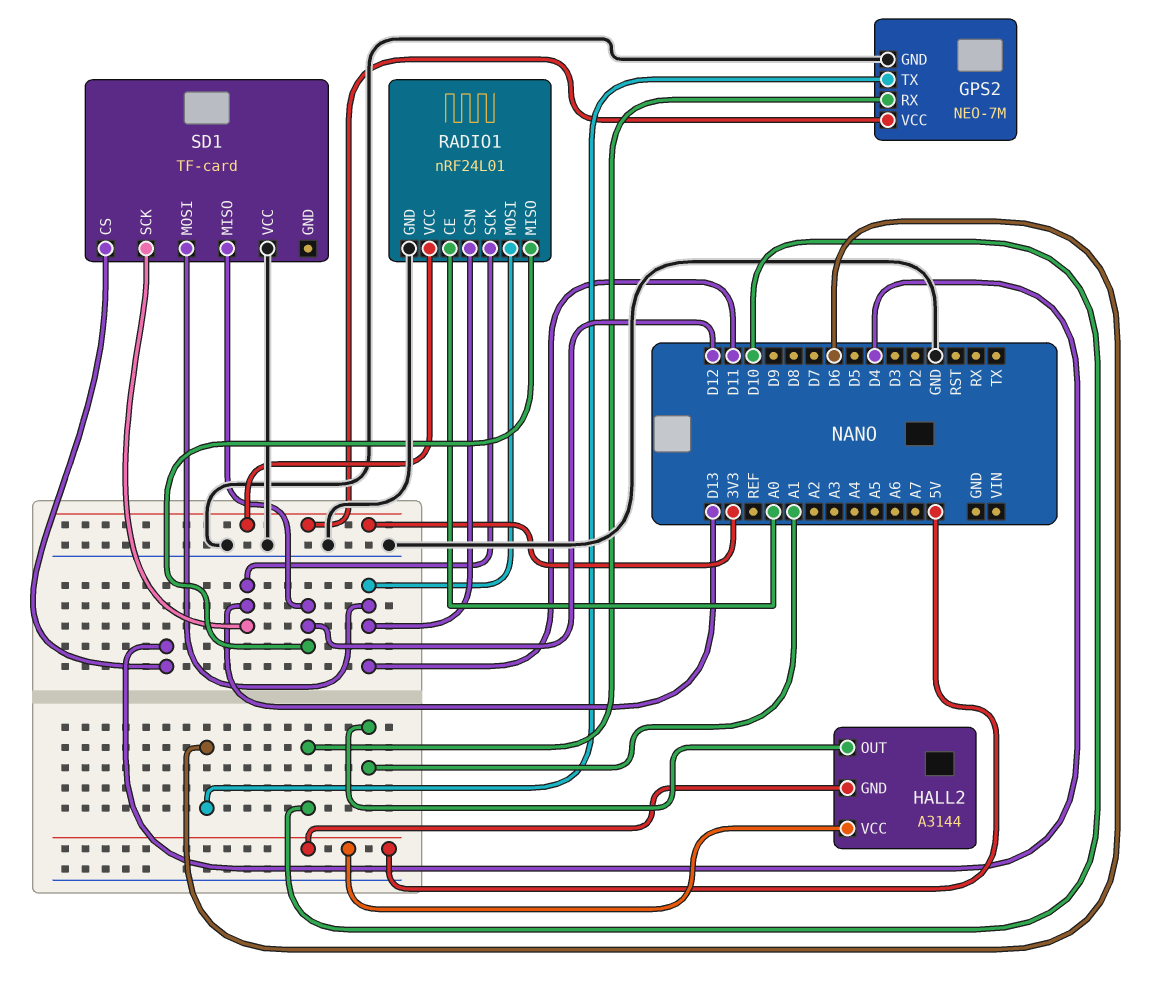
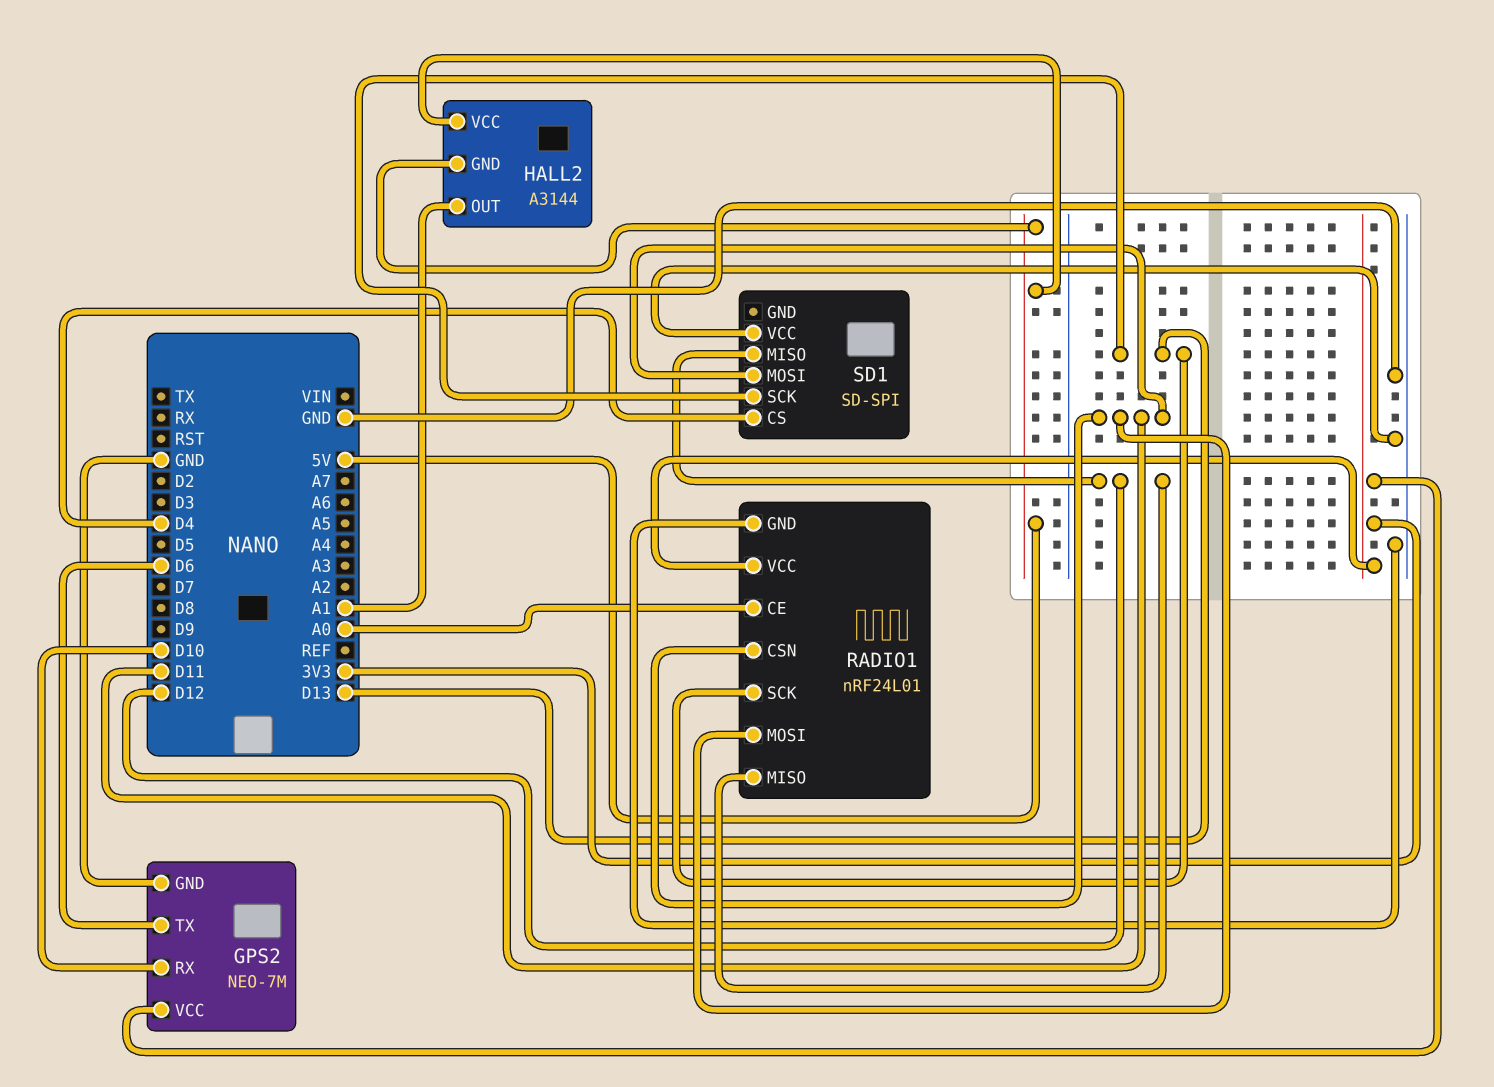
SD1: TF-card -> SD-SPI

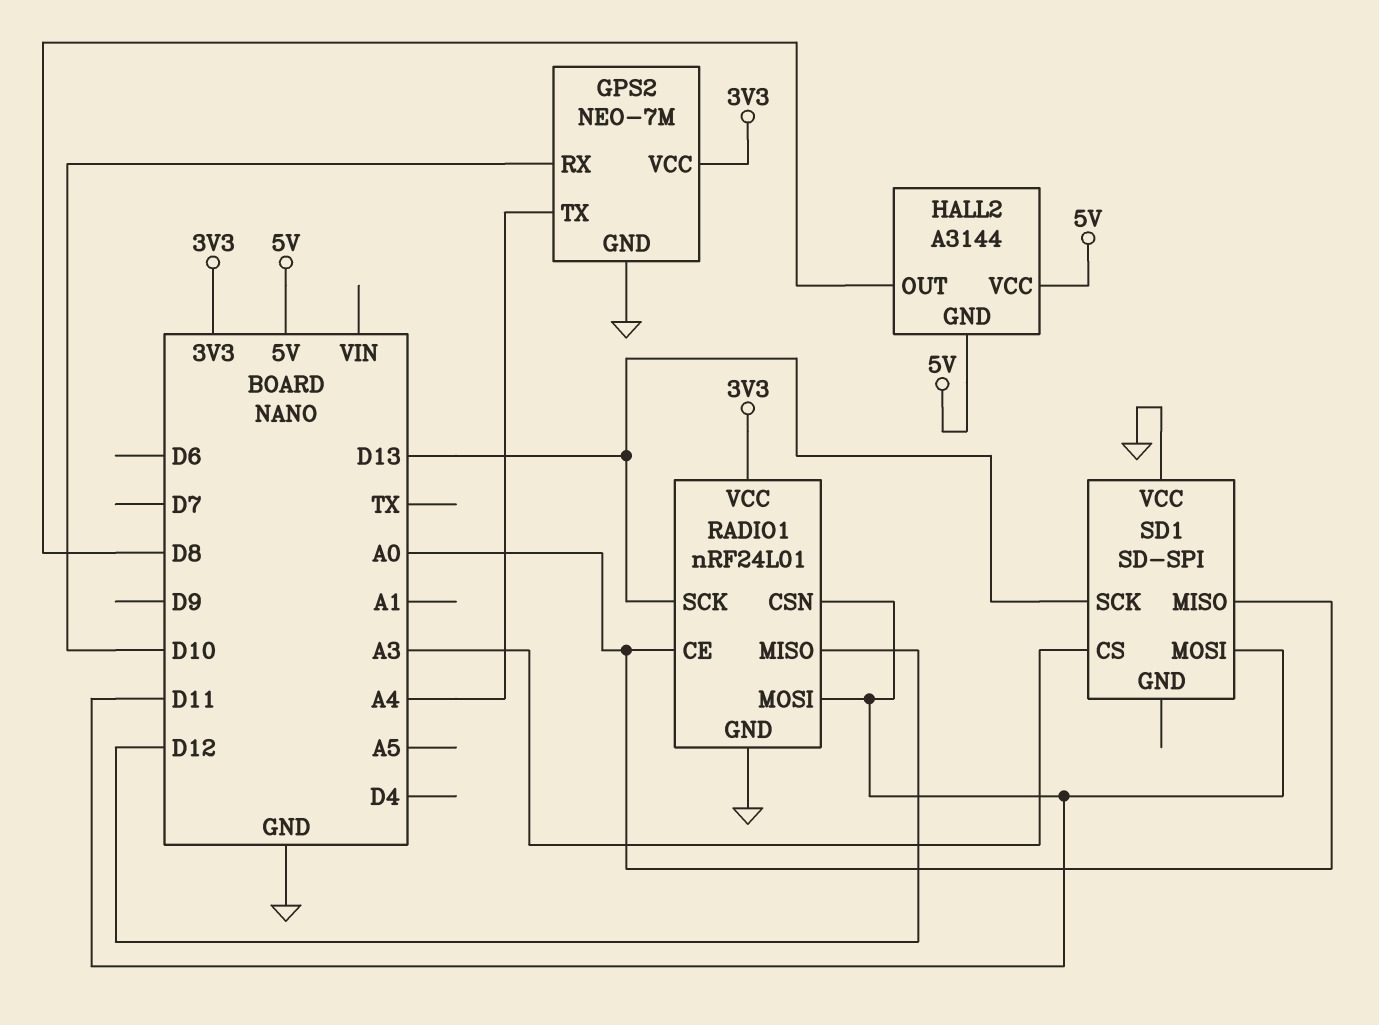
GPS2 pin TX: D6 -> A4
HALL2 pin OUT: A1 -> D8
SD1 pin CS: D4 -> A3
SD1 pin MISO: D12 -> A0

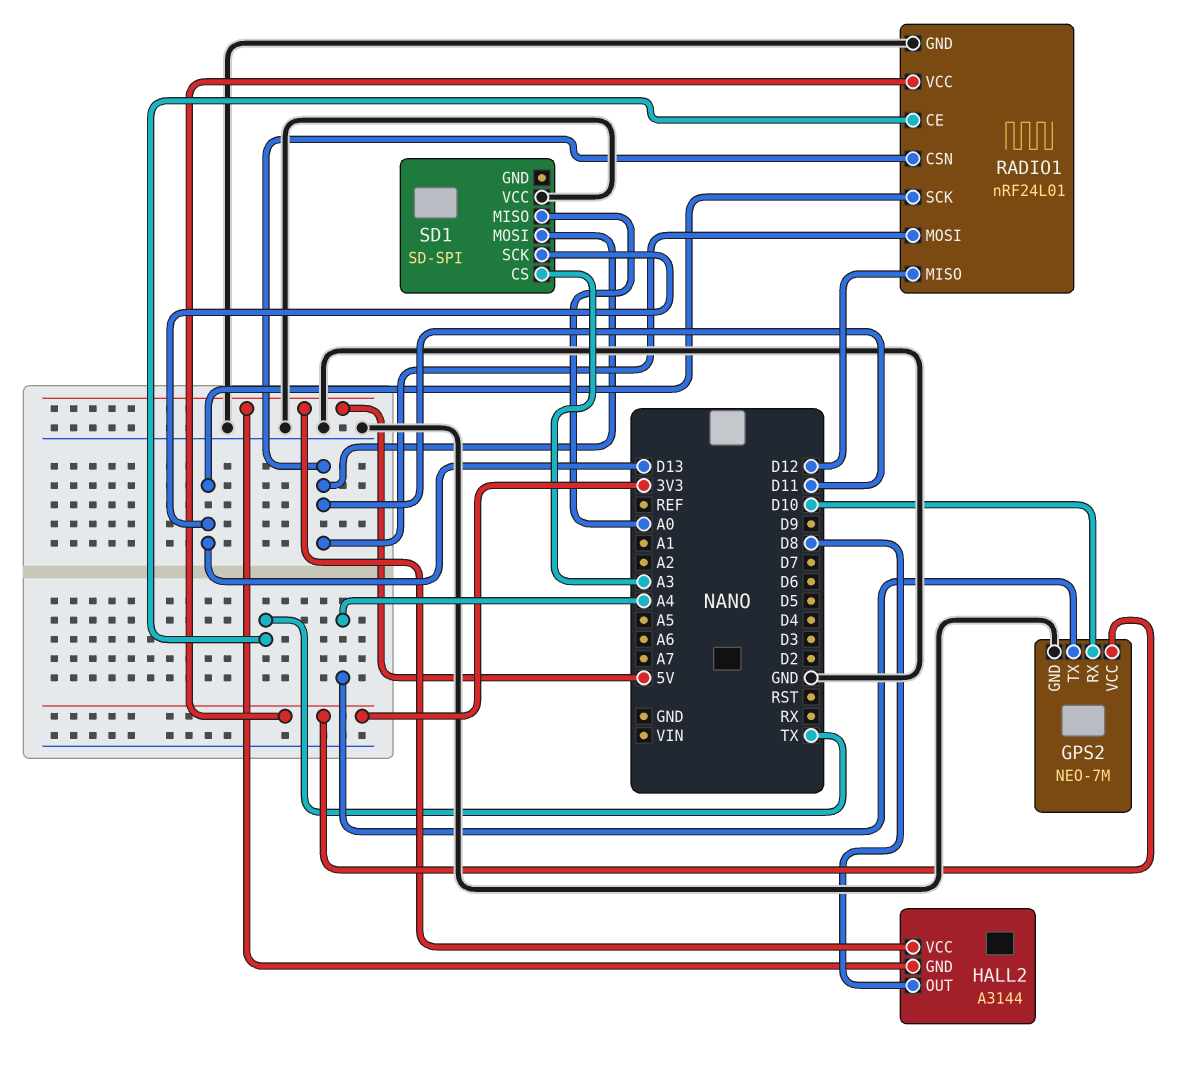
RADIO1 pin CE: A0 -> TX

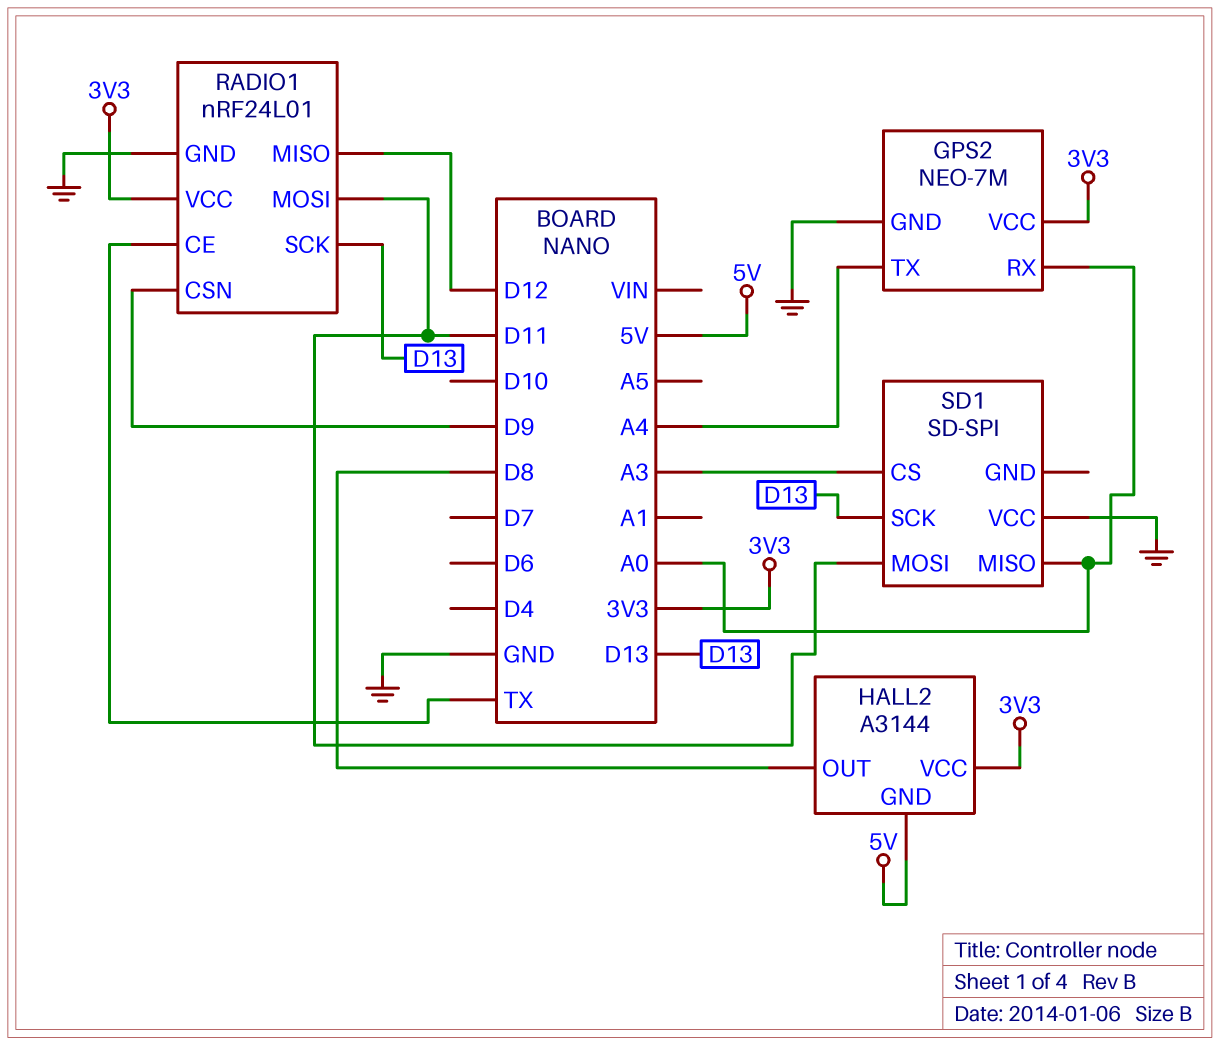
GPS2 pin RX: D10 -> A0
HALL2 pin VCC: 5V -> 3V3
RADIO1 pin CSN: D11 -> D9

